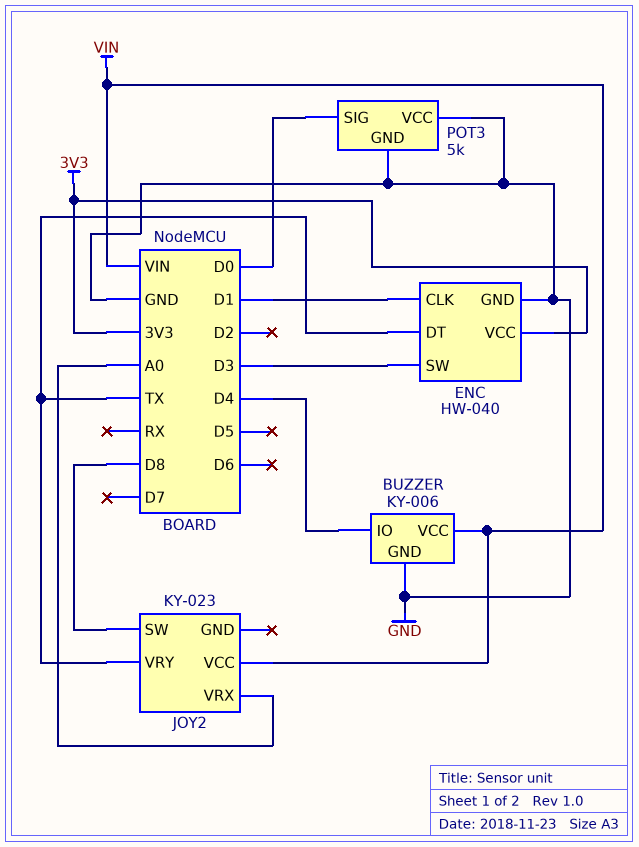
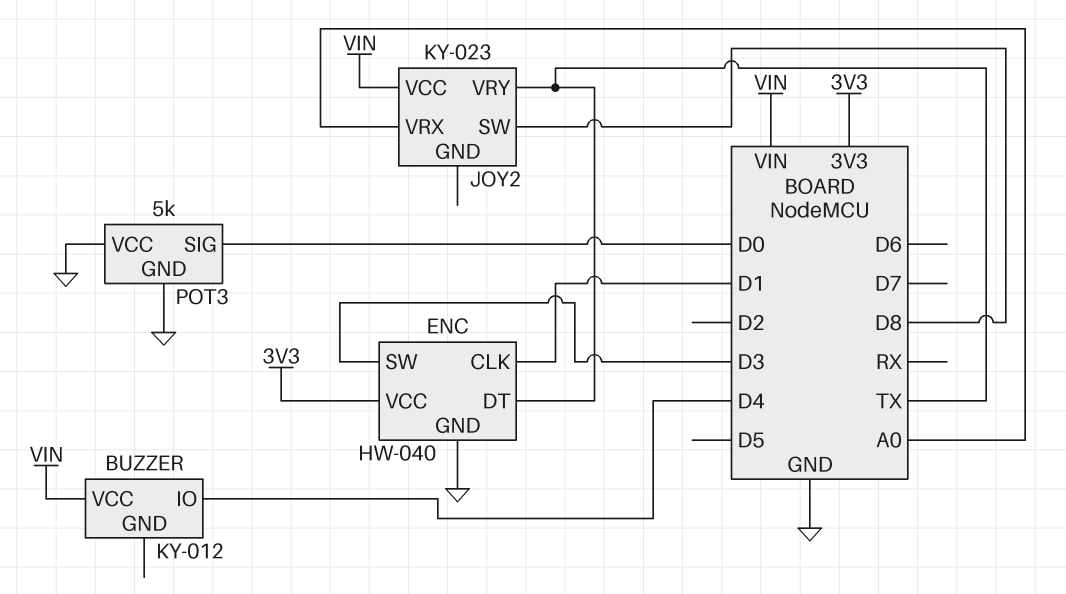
BUZZER: KY-006 -> KY-012
BUZZER pin GND: GND -> none

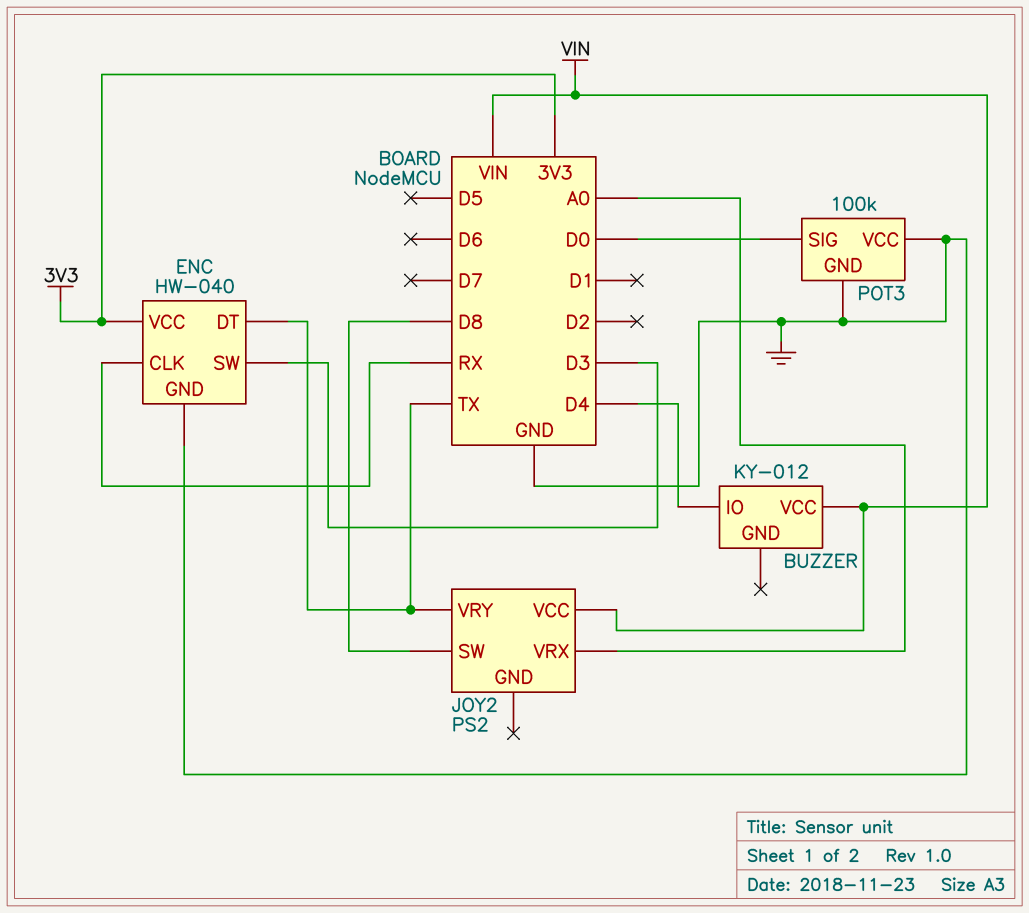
ENC pin CLK: D1 -> RX
JOY2: KY-023 -> PS2
POT3: 5k -> 100k

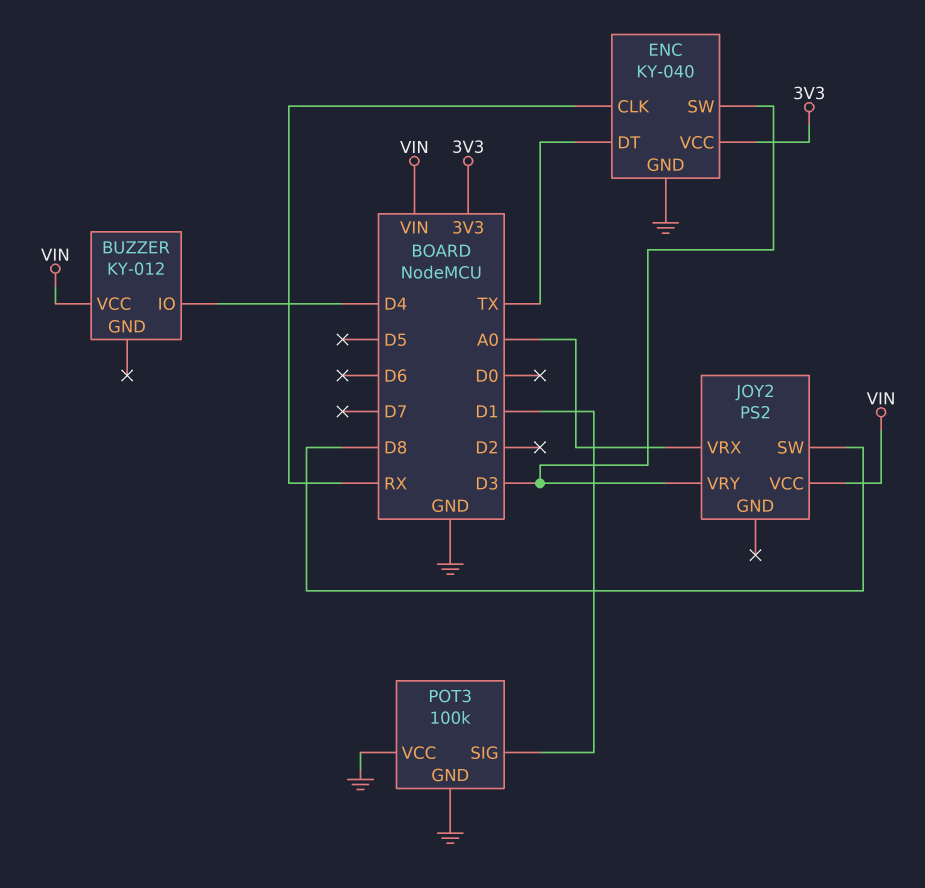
ENC: HW-040 -> KY-040
JOY2 pin VRY: TX -> D3
POT3 pin SIG: D0 -> D1

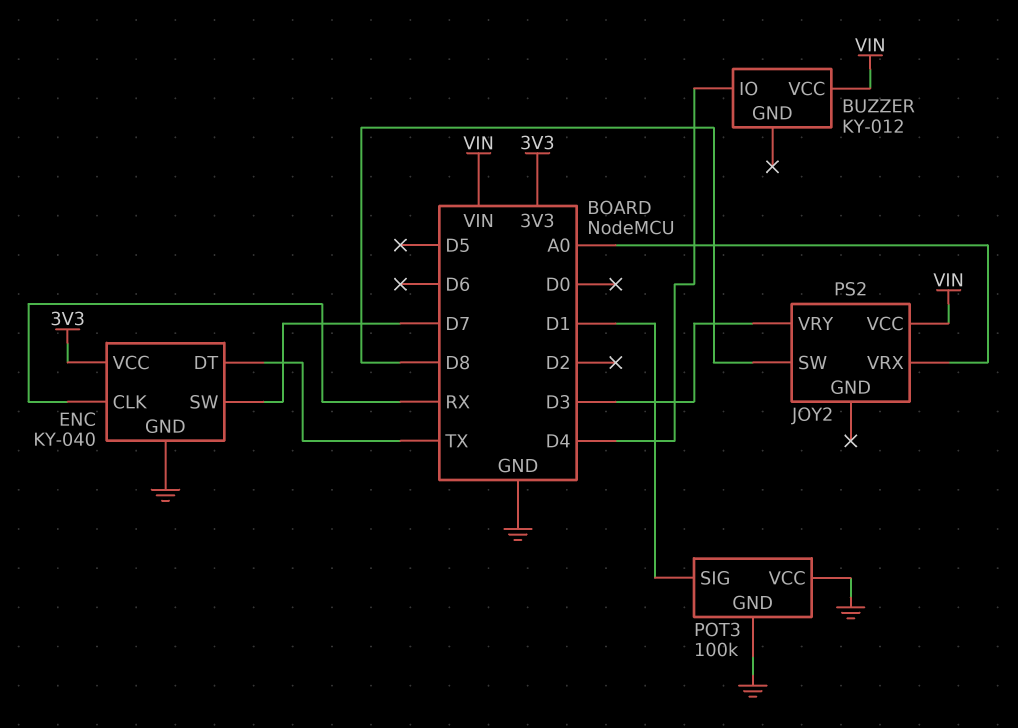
ENC pin SW: D3 -> D7

